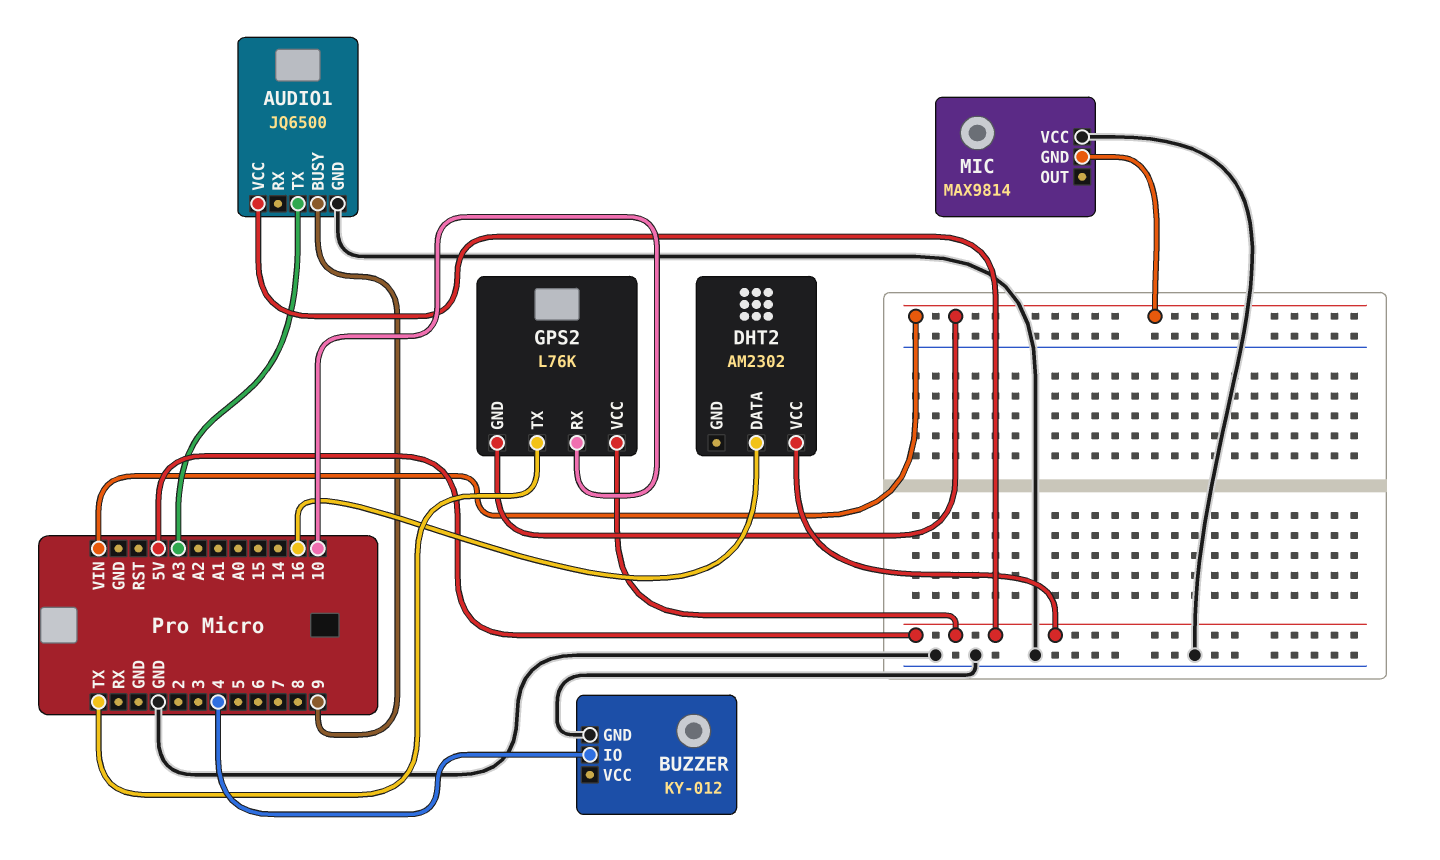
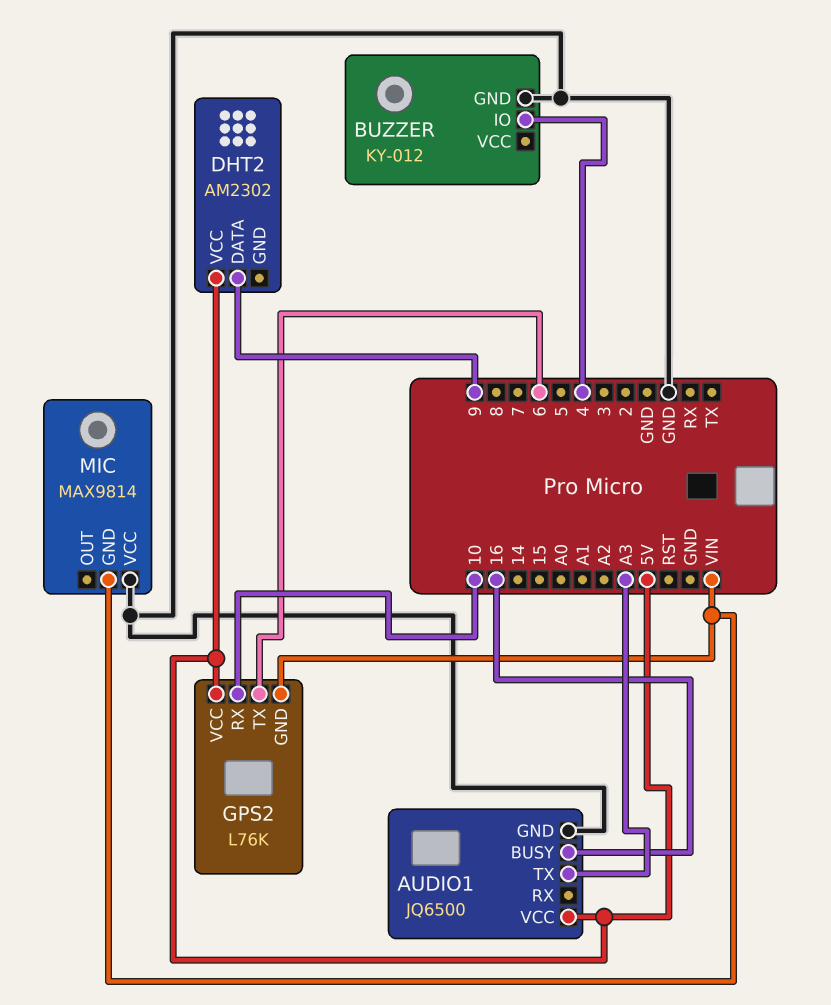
AUDIO1 pin BUSY: 9 -> 16
DHT2 pin DATA: 16 -> 9
GPS2 pin TX: TX -> 6

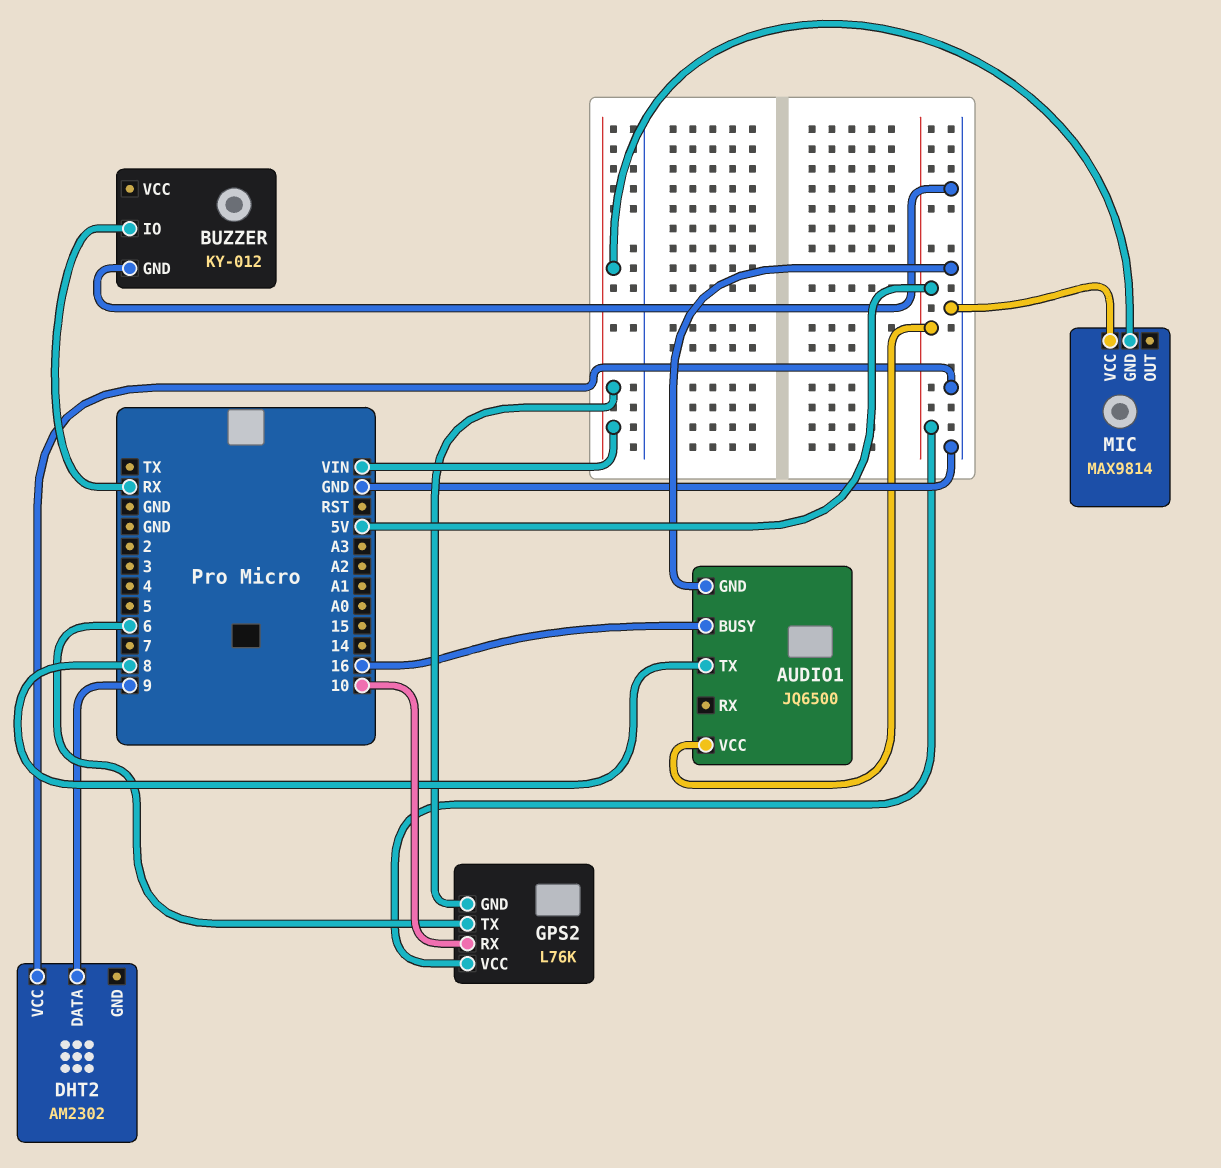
AUDIO1 pin TX: A3 -> 8
BUZZER pin IO: 4 -> RX
DHT2 pin VCC: 5V -> GND

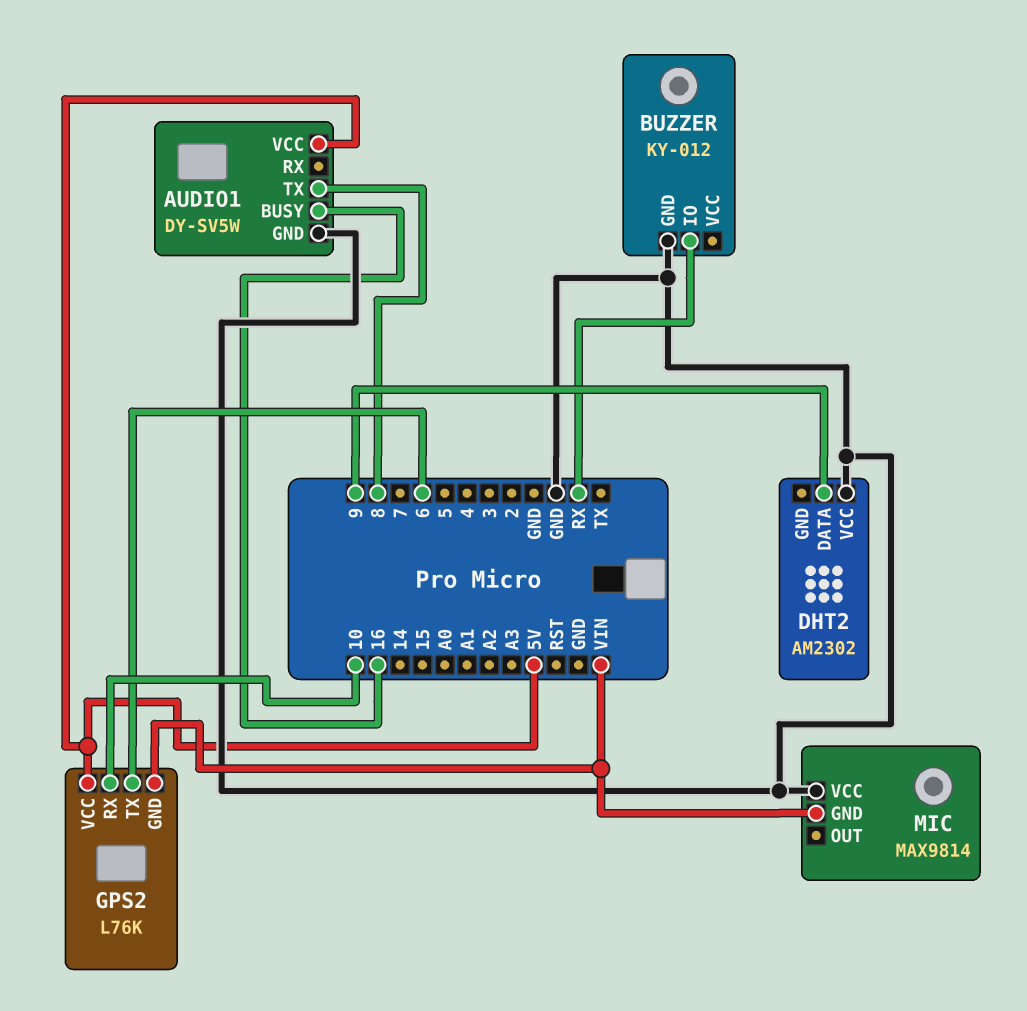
AUDIO1: JQ6500 -> DY-SV5W

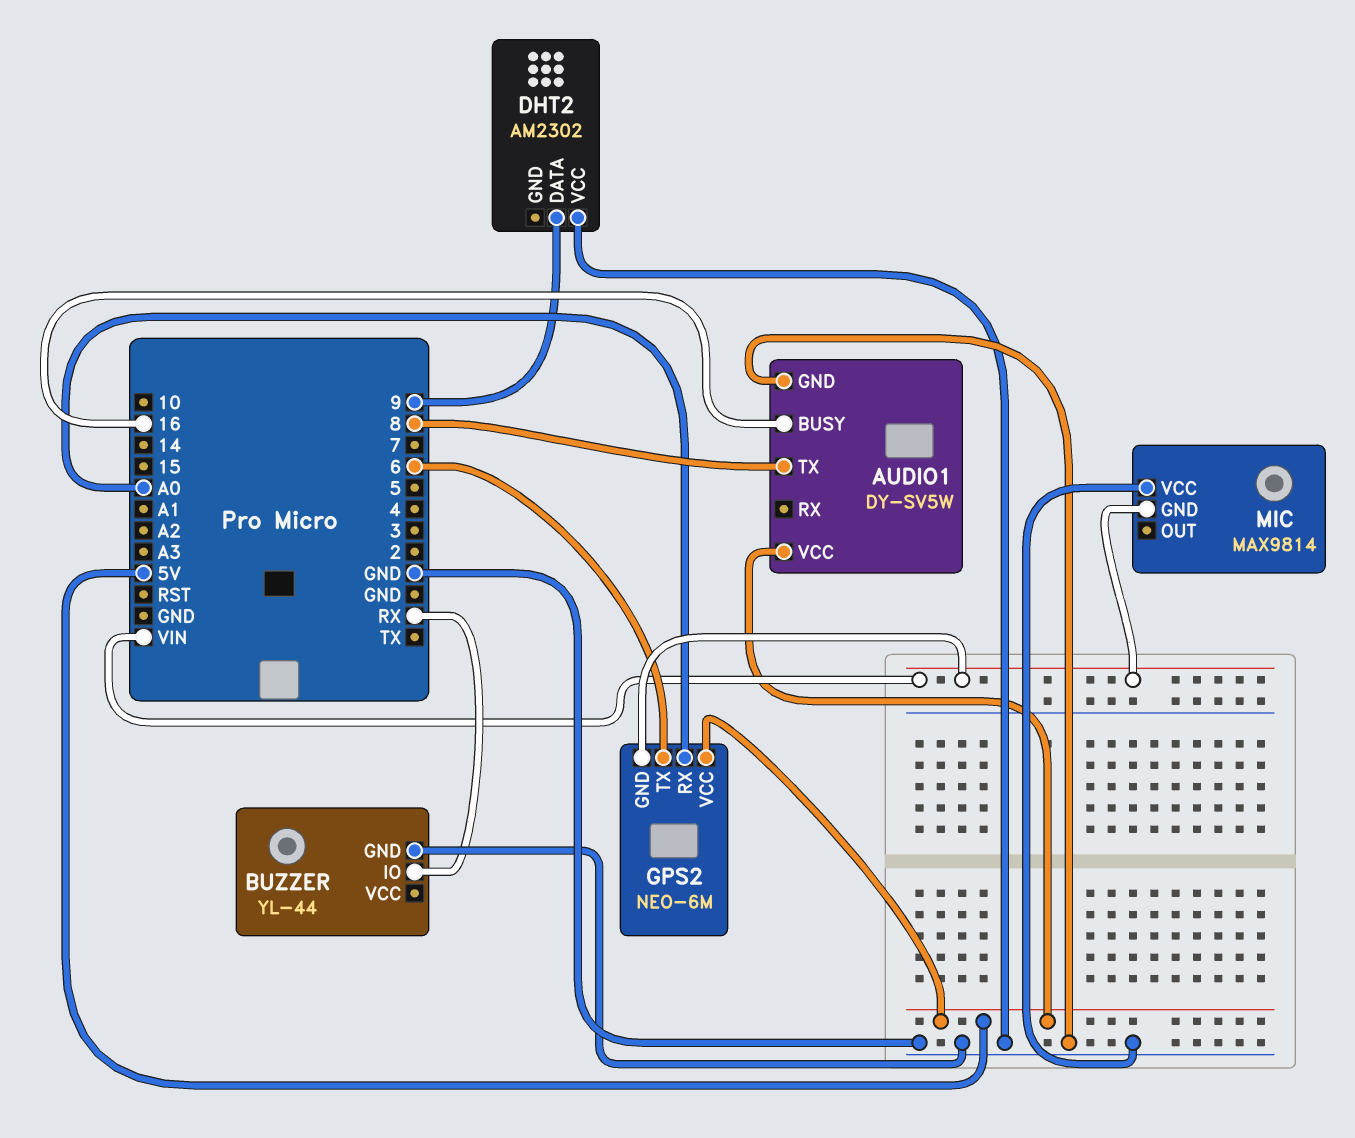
BUZZER: KY-012 -> YL-44
GPS2: L76K -> NEO-6M
GPS2 pin RX: 10 -> A0

